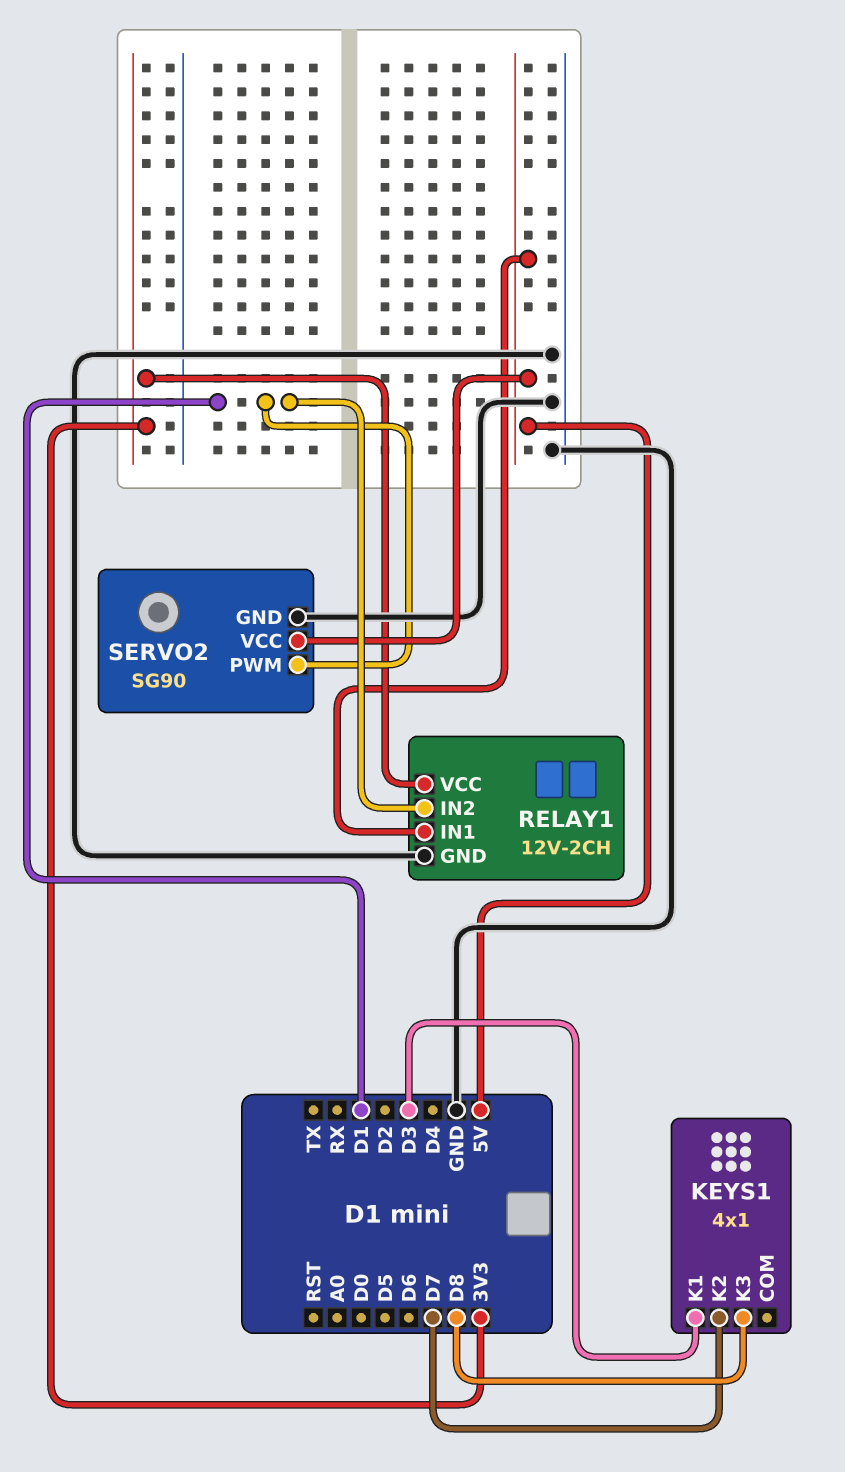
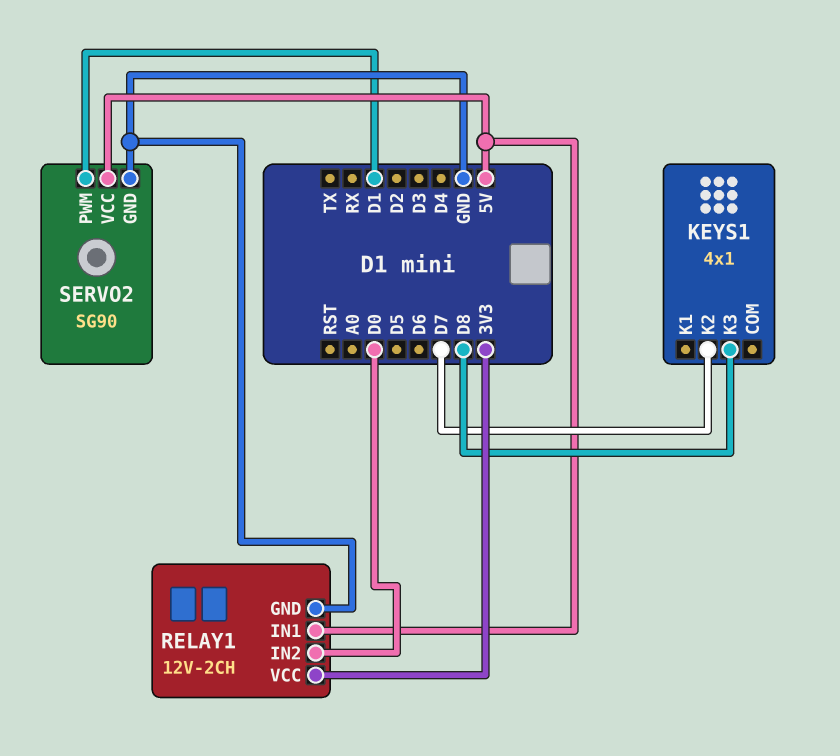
KEYS1 pin K1: D3 -> none
RELAY1 pin IN2: D1 -> D0

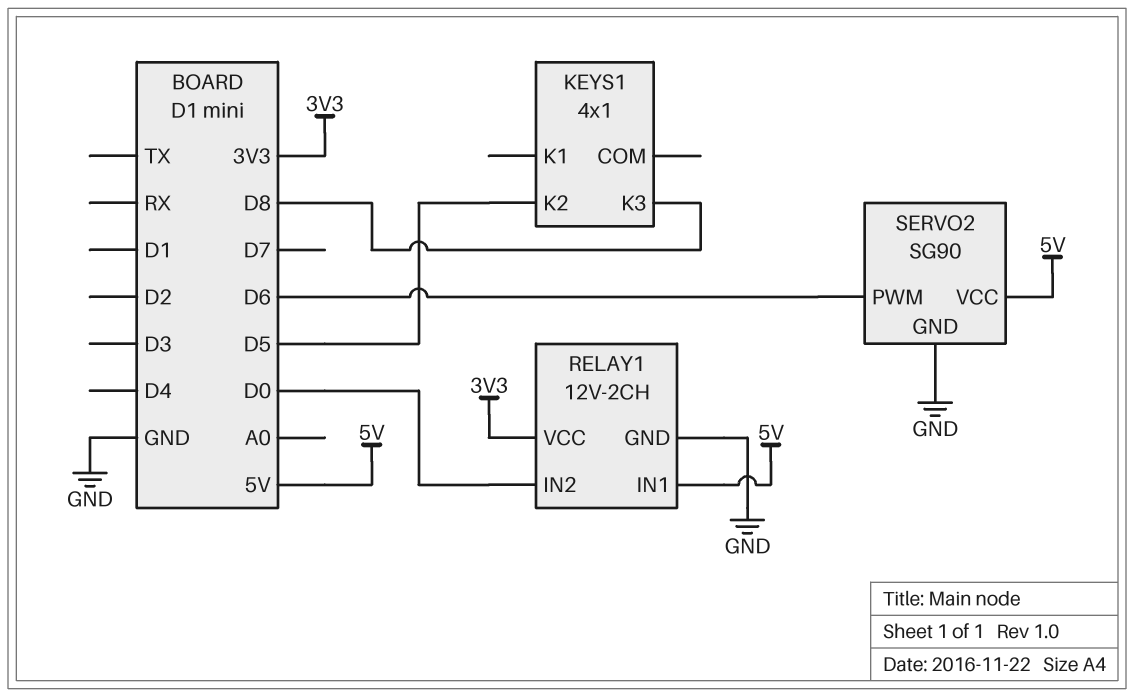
KEYS1 pin K2: D7 -> D5
SERVO2 pin PWM: D1 -> D6

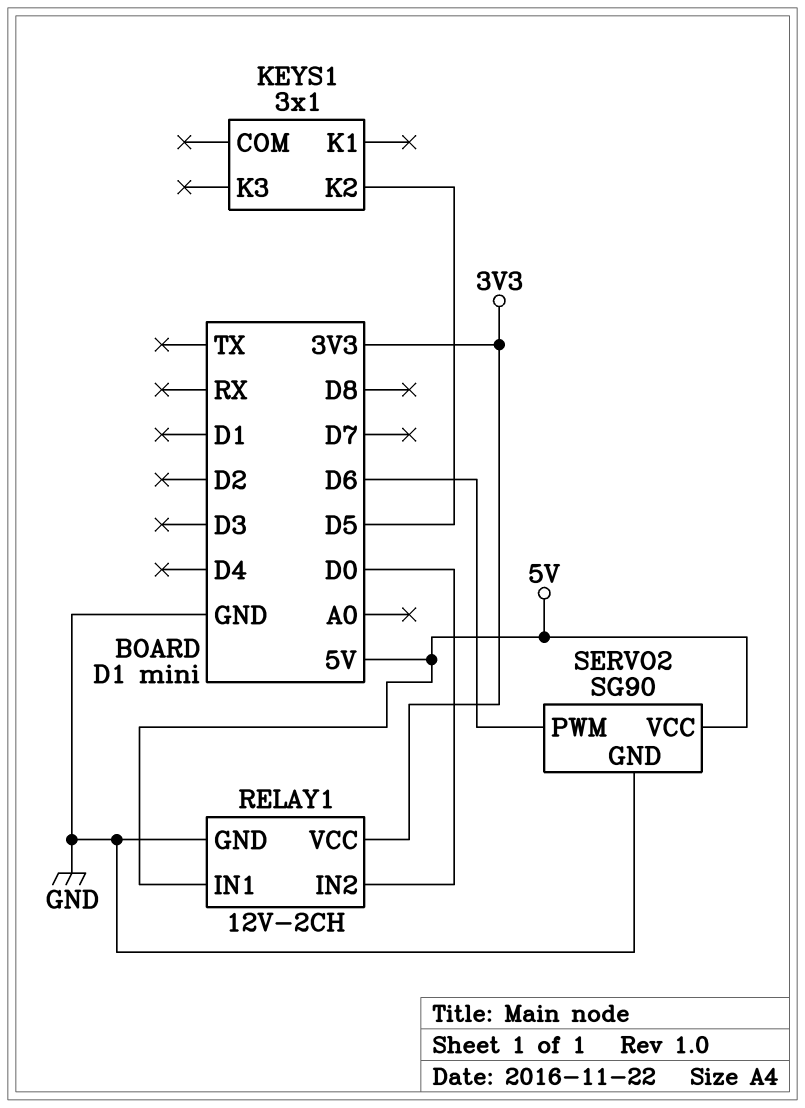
KEYS1: 4x1 -> 3x1
KEYS1 pin K3: D8 -> none

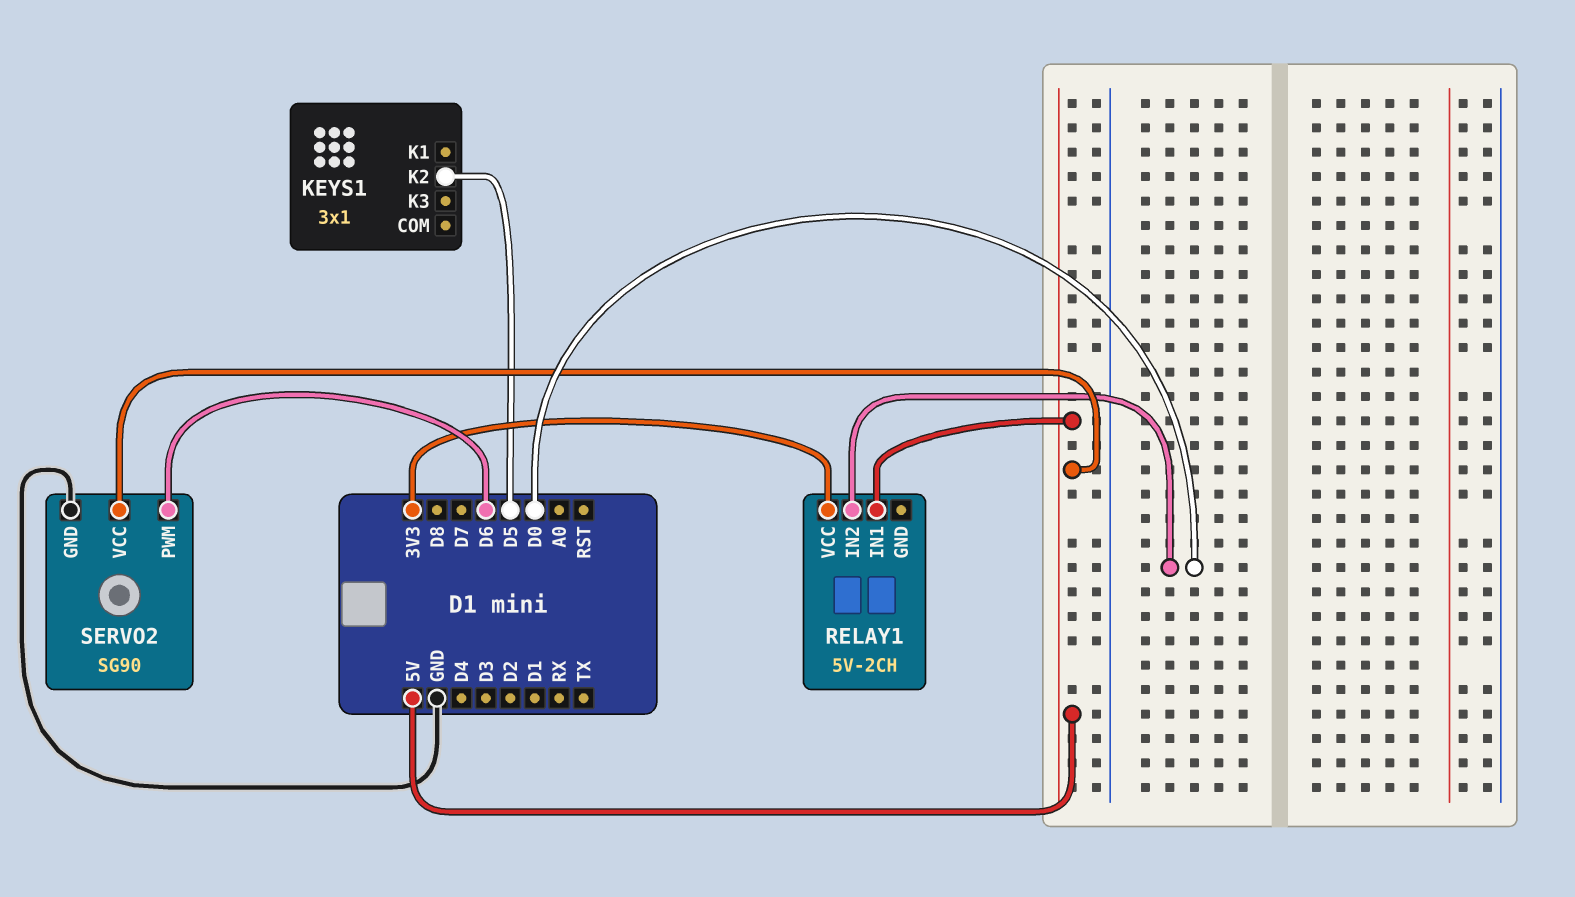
RELAY1: 12V-2CH -> 5V-2CH
RELAY1 pin GND: GND -> none

